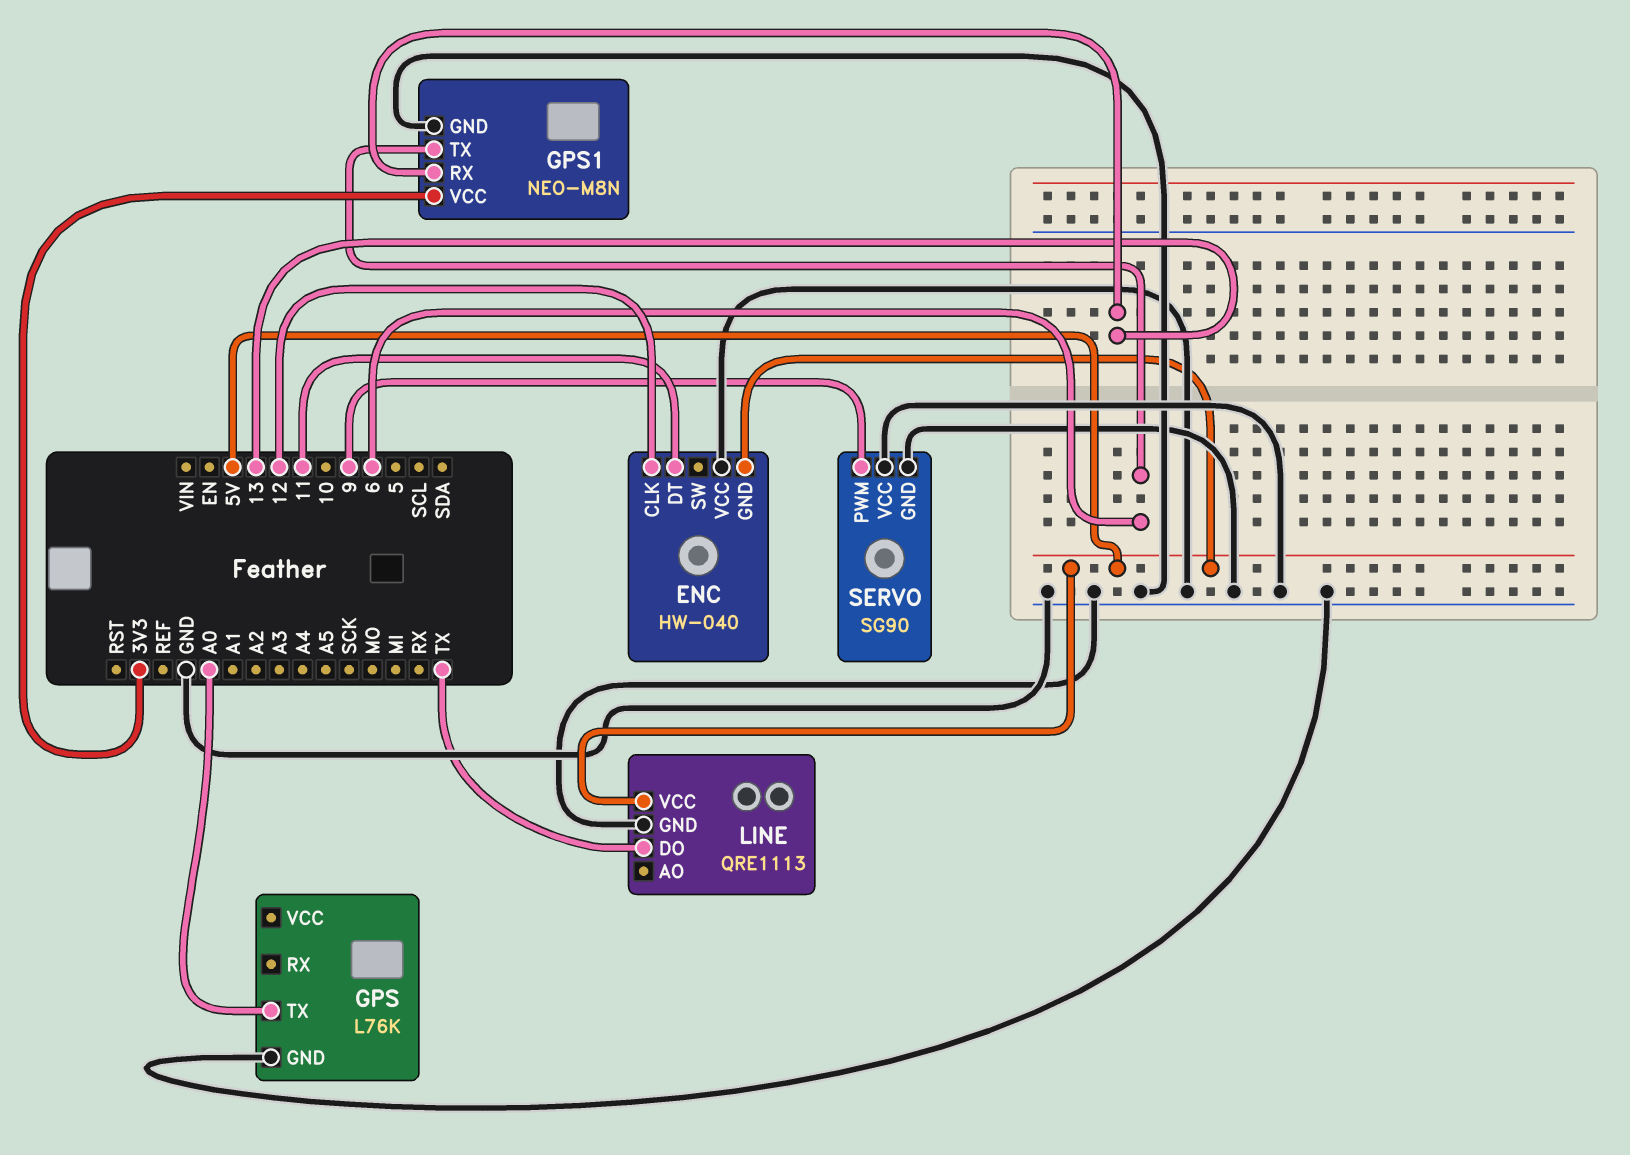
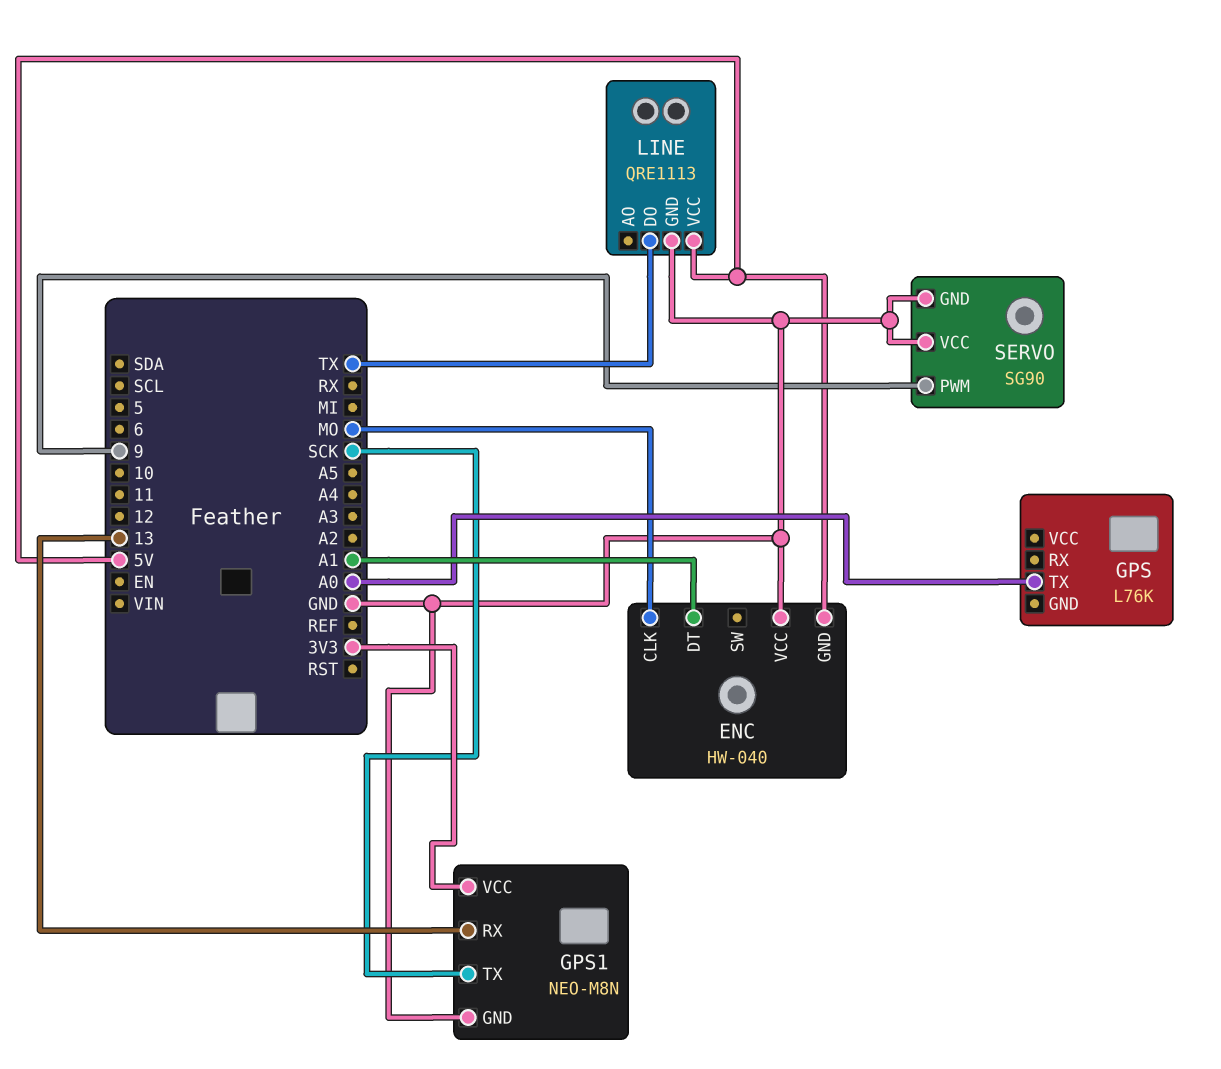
ENC pin CLK: 12 -> MO
ENC pin DT: 11 -> A1
GPS pin GND: GND -> none
GPS1 pin TX: 6 -> SCK

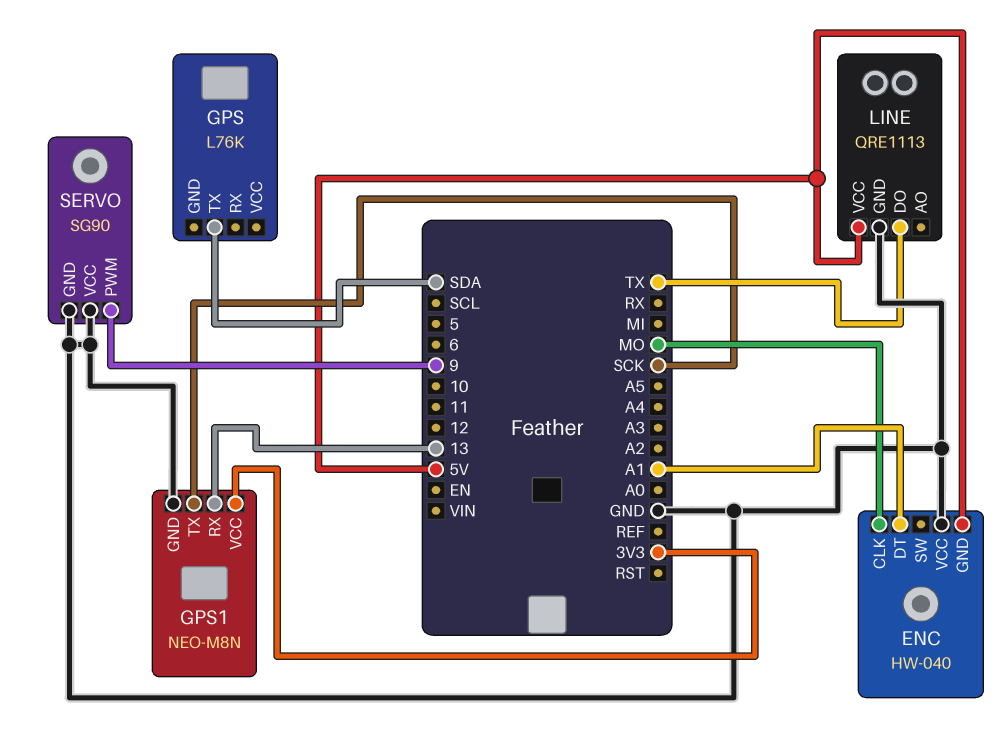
GPS pin TX: A0 -> SDA

